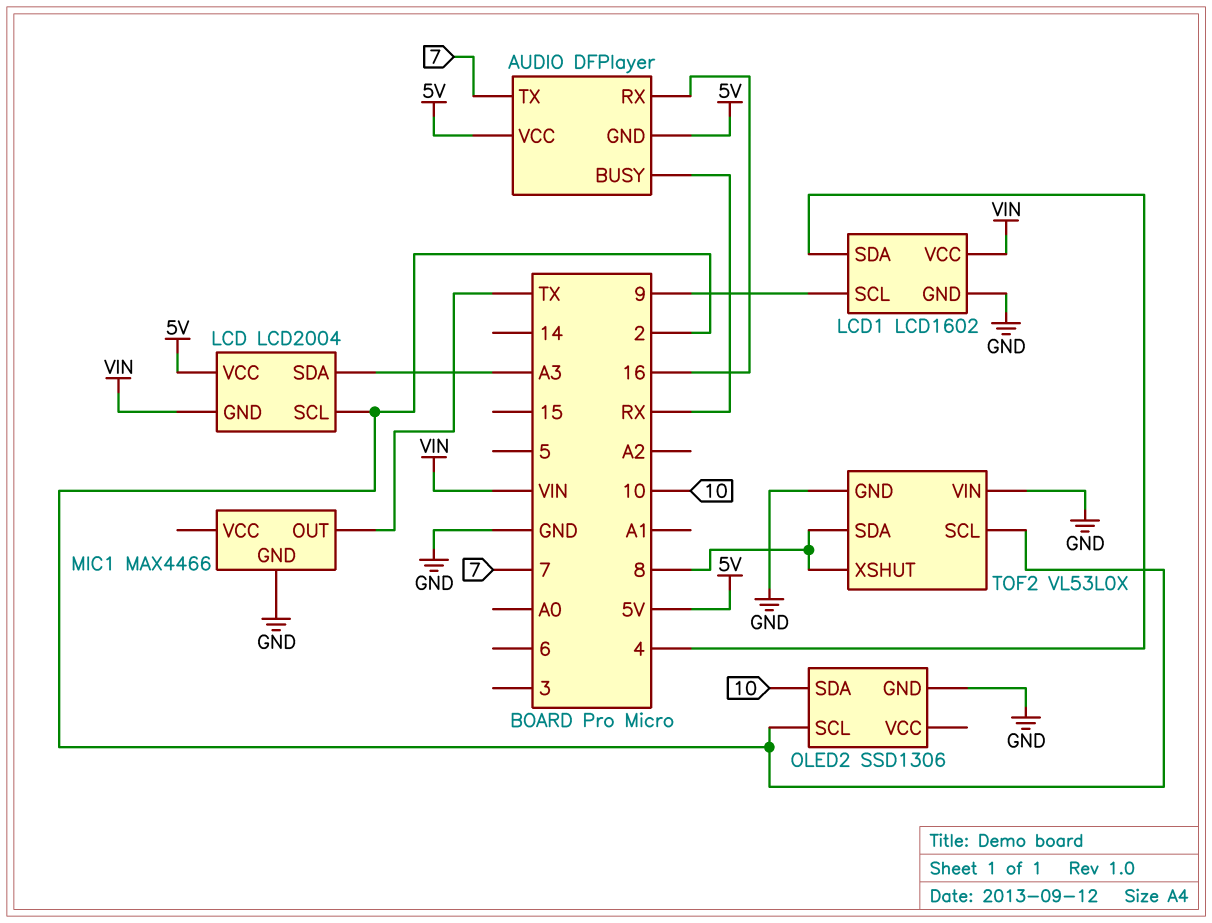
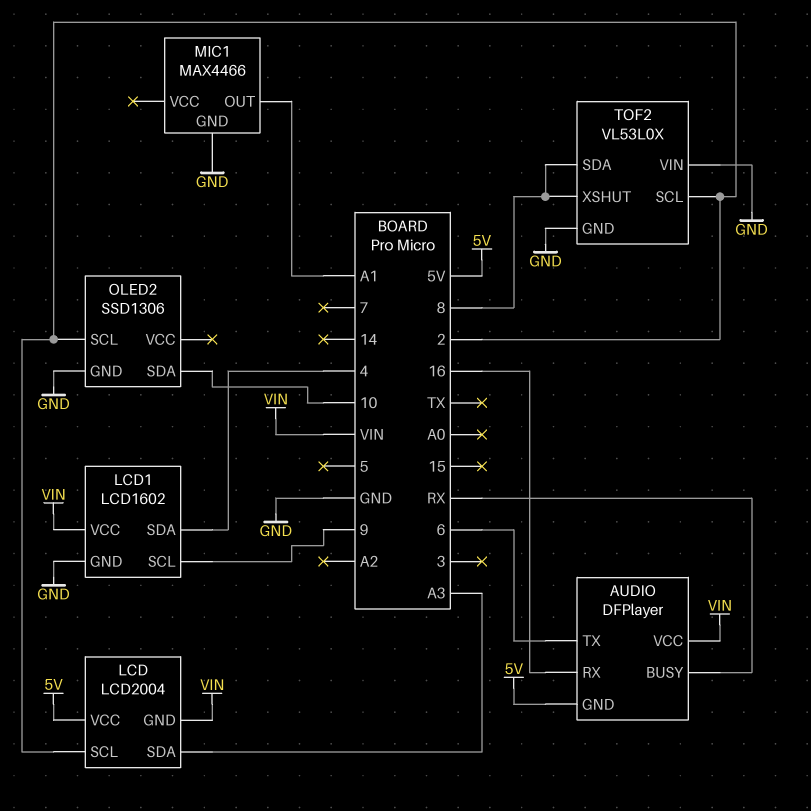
AUDIO pin TX: 7 -> 6
AUDIO pin VCC: 5V -> VIN
MIC1 pin OUT: TX -> A1

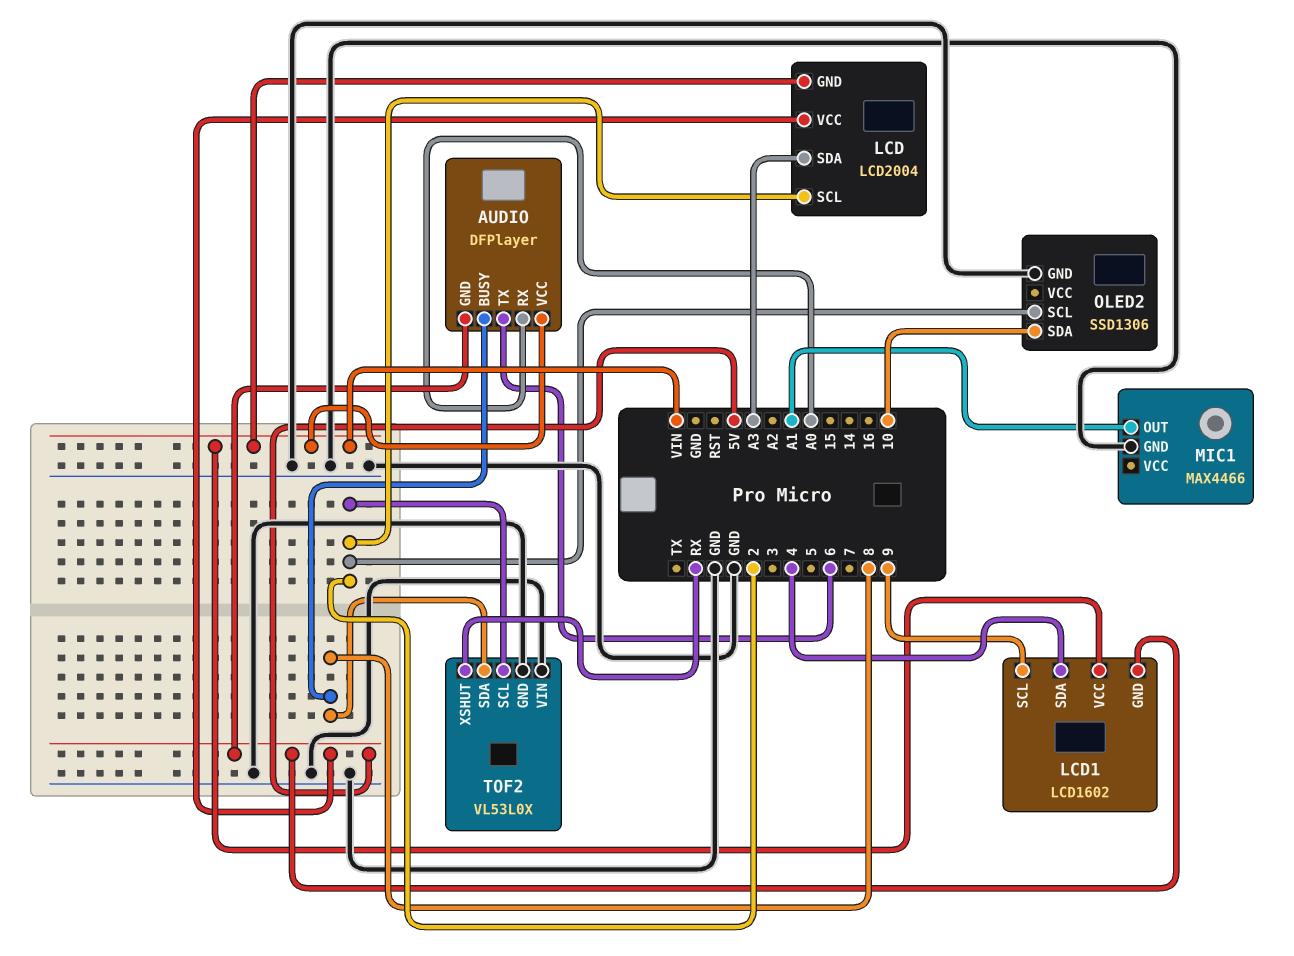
AUDIO pin BUSY: RX -> 8
AUDIO pin RX: 16 -> A0
LCD1 pin GND: GND -> 5V
TOF2 pin XSHUT: 8 -> RX

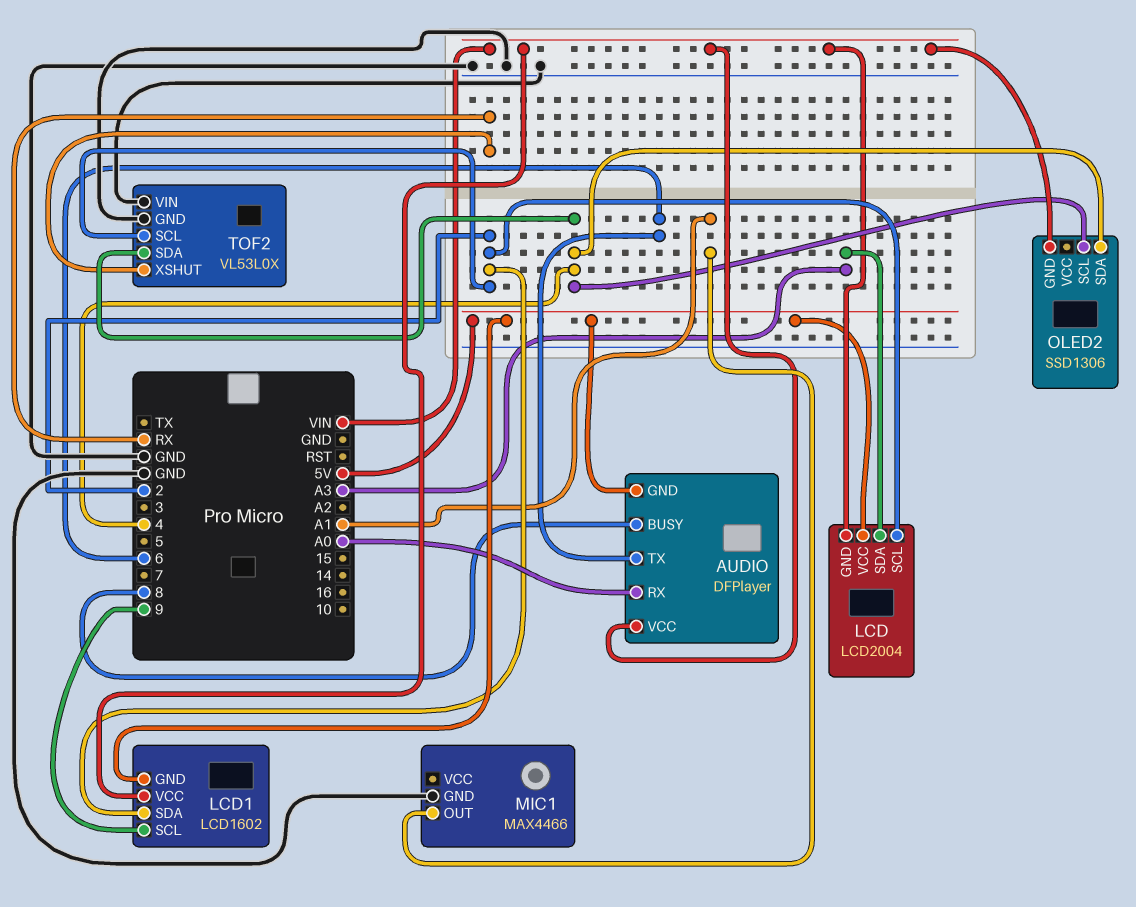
LCD1 pin SDA: 4 -> 2
OLED2 pin GND: GND -> VIN
OLED2 pin SCL: 2 -> 4
OLED2 pin SDA: 10 -> 4
TOF2 pin SDA: 8 -> 4

